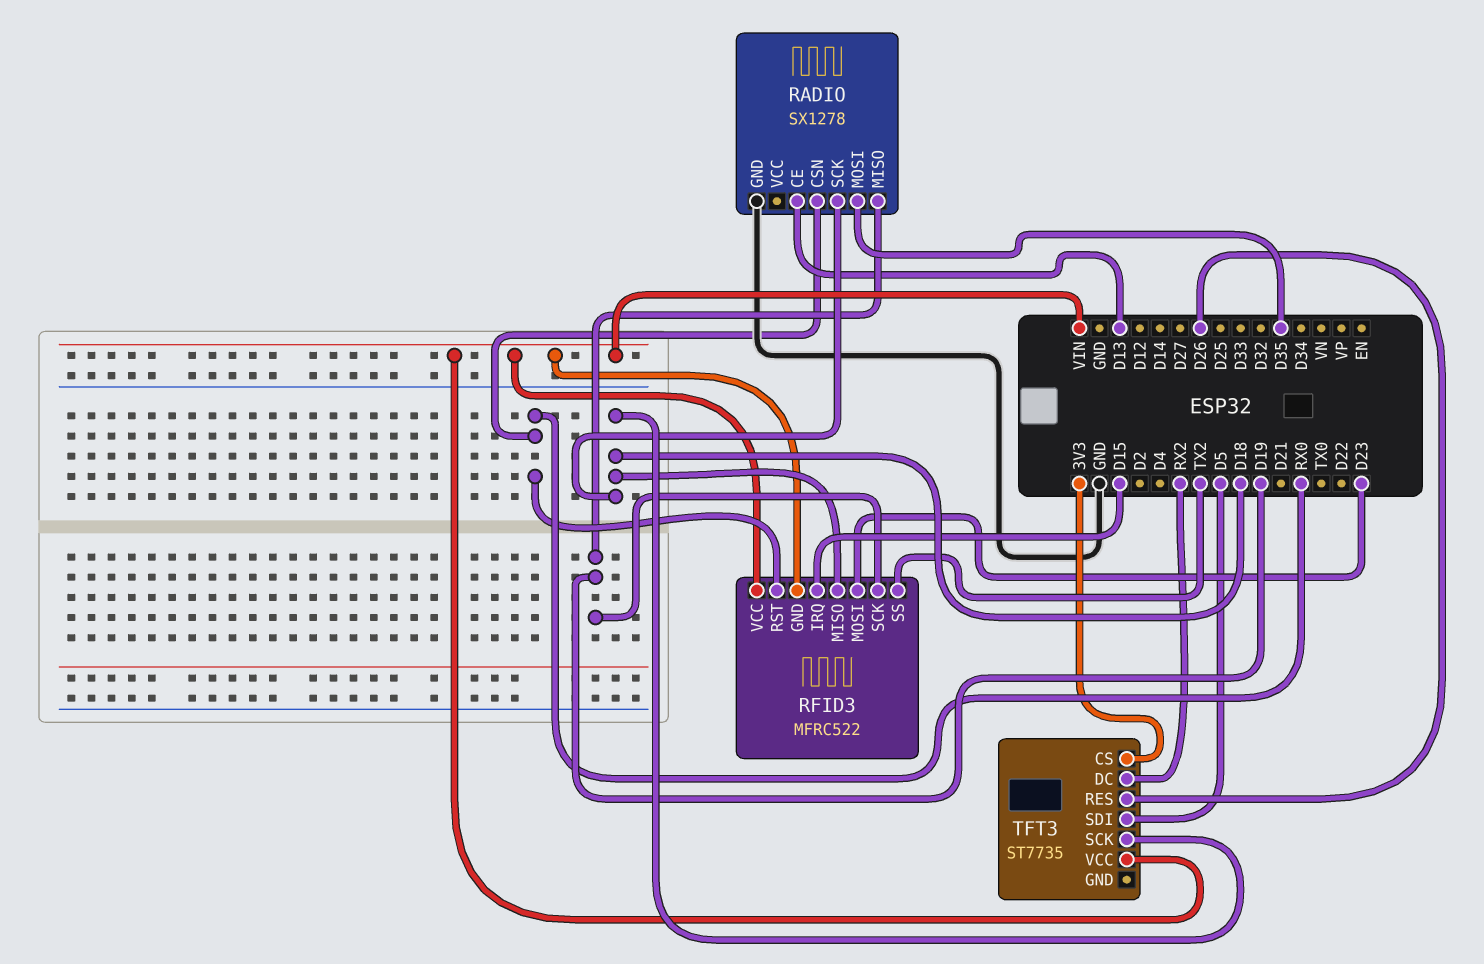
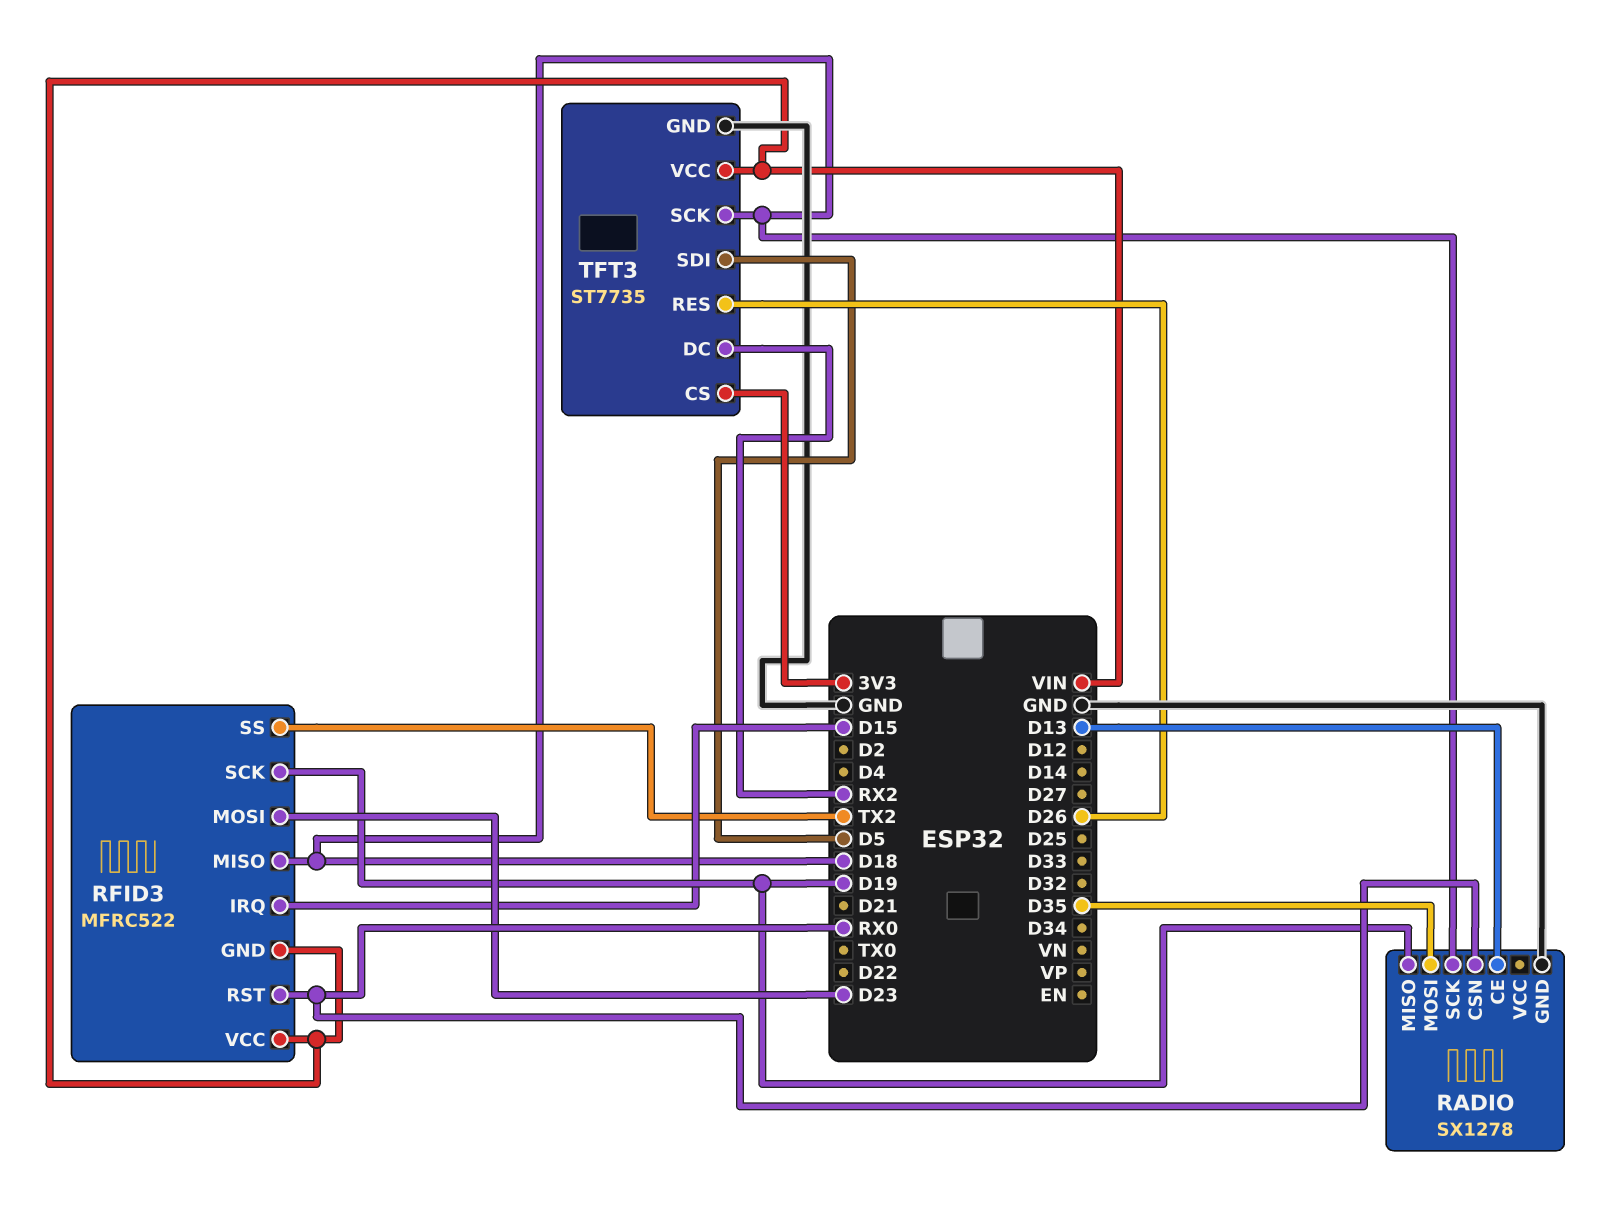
TFT3 pin GND: none -> GND

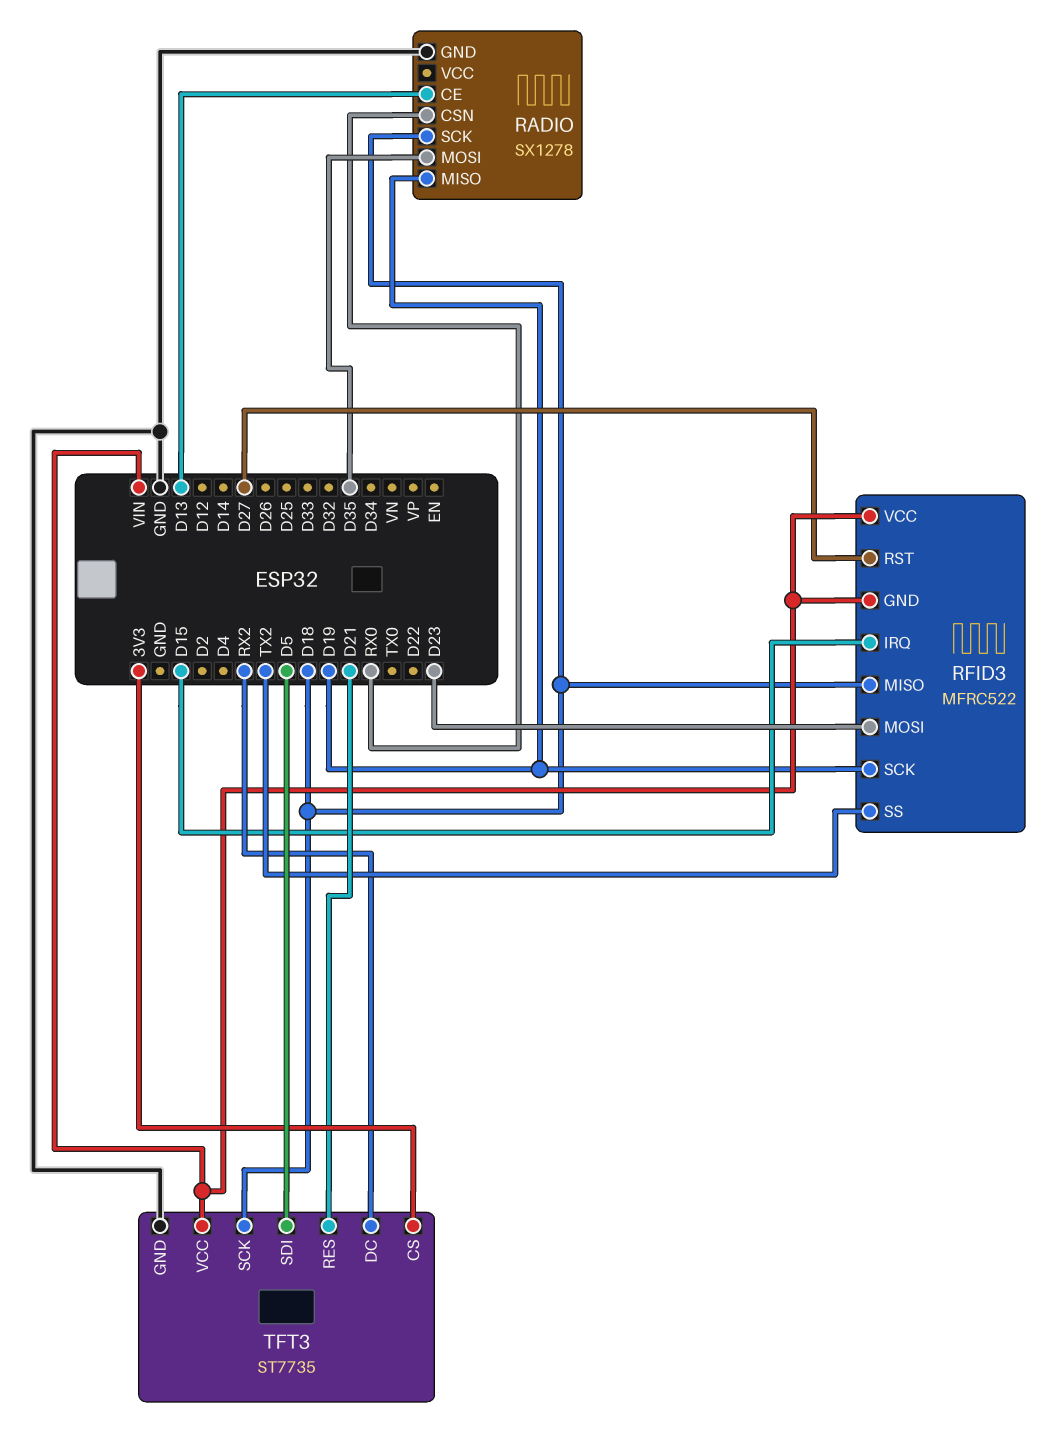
RFID3 pin RST: RX0 -> D27
TFT3 pin RES: D26 -> D21

